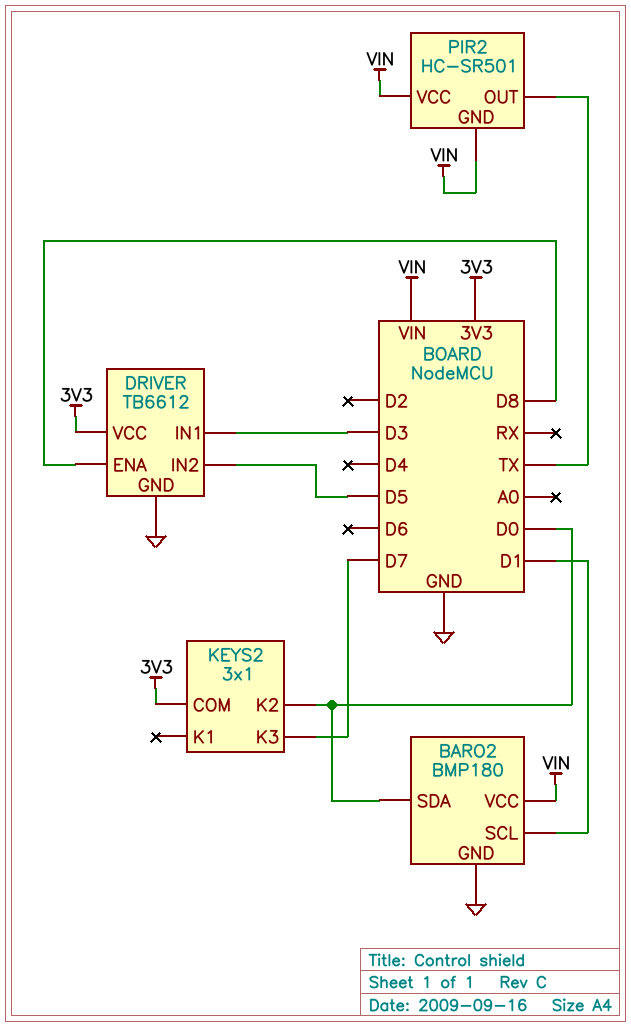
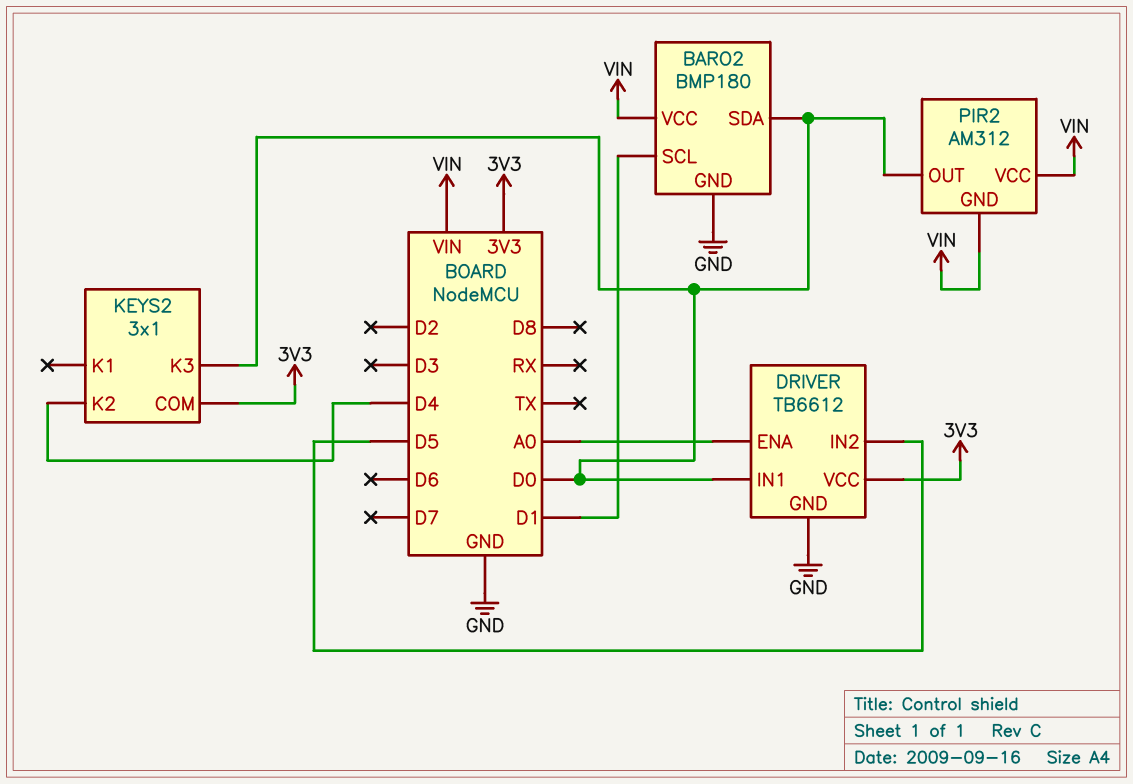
DRIVER pin ENA: D8 -> A0
DRIVER pin IN1: D3 -> D0
KEYS2 pin K2: D0 -> D4
KEYS2 pin K3: D7 -> D0
PIR2: HC-SR501 -> AM312
PIR2 pin OUT: TX -> D0

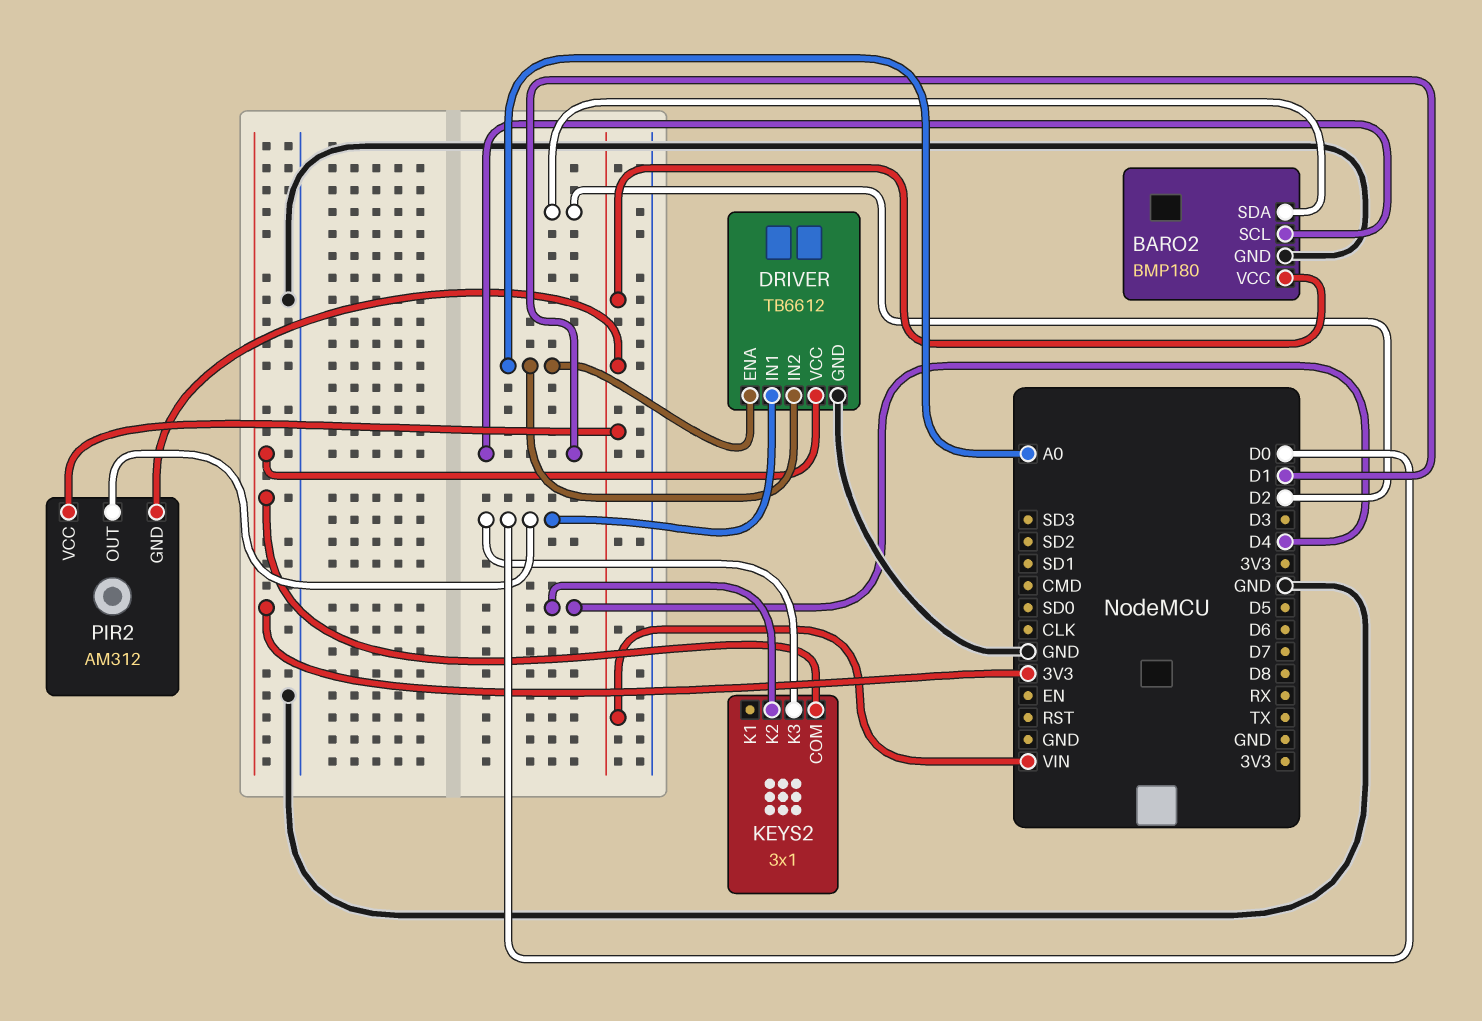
BARO2 pin SDA: D0 -> D2
DRIVER pin IN2: D5 -> A0

